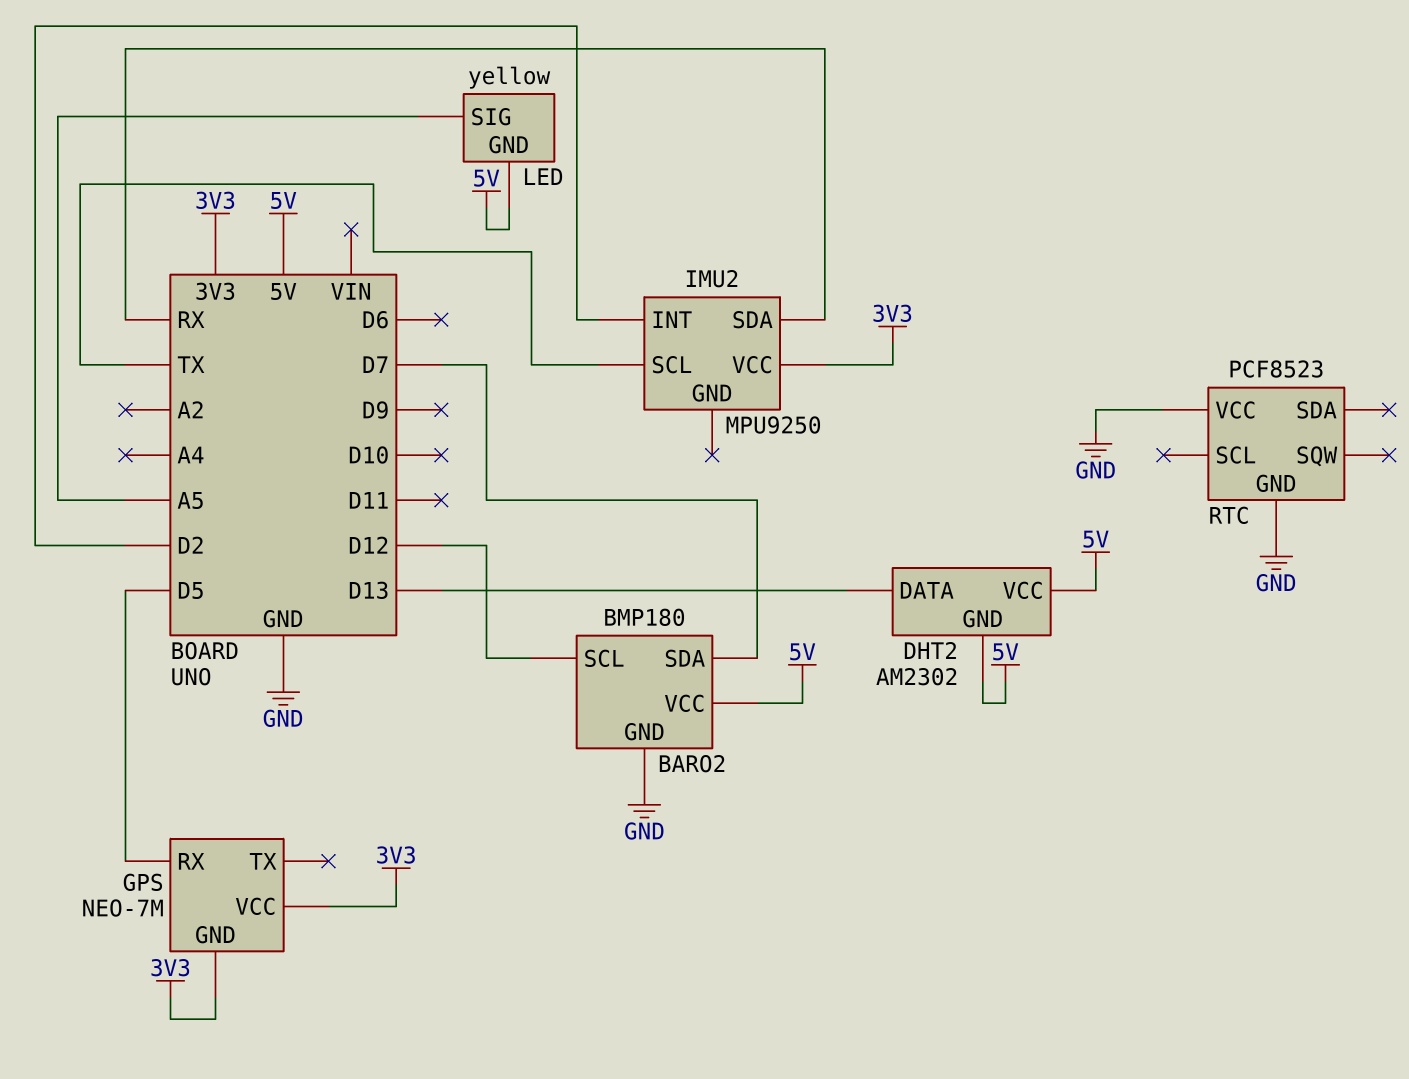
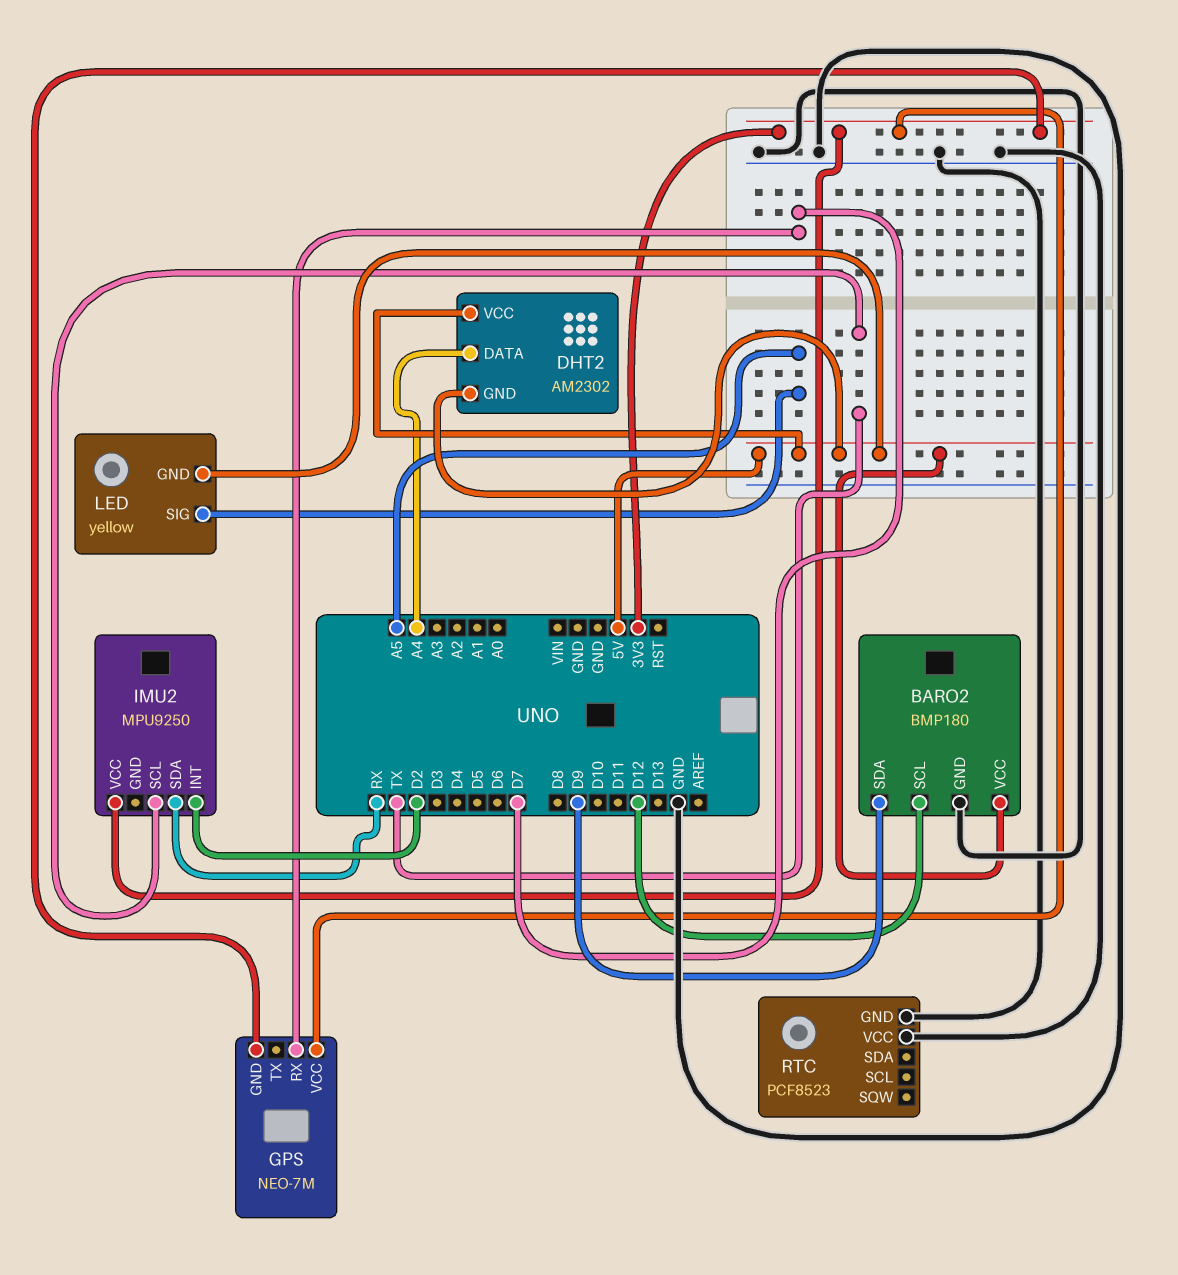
BARO2 pin SDA: D7 -> D9
DHT2 pin DATA: D13 -> A4
GPS pin RX: D5 -> D7

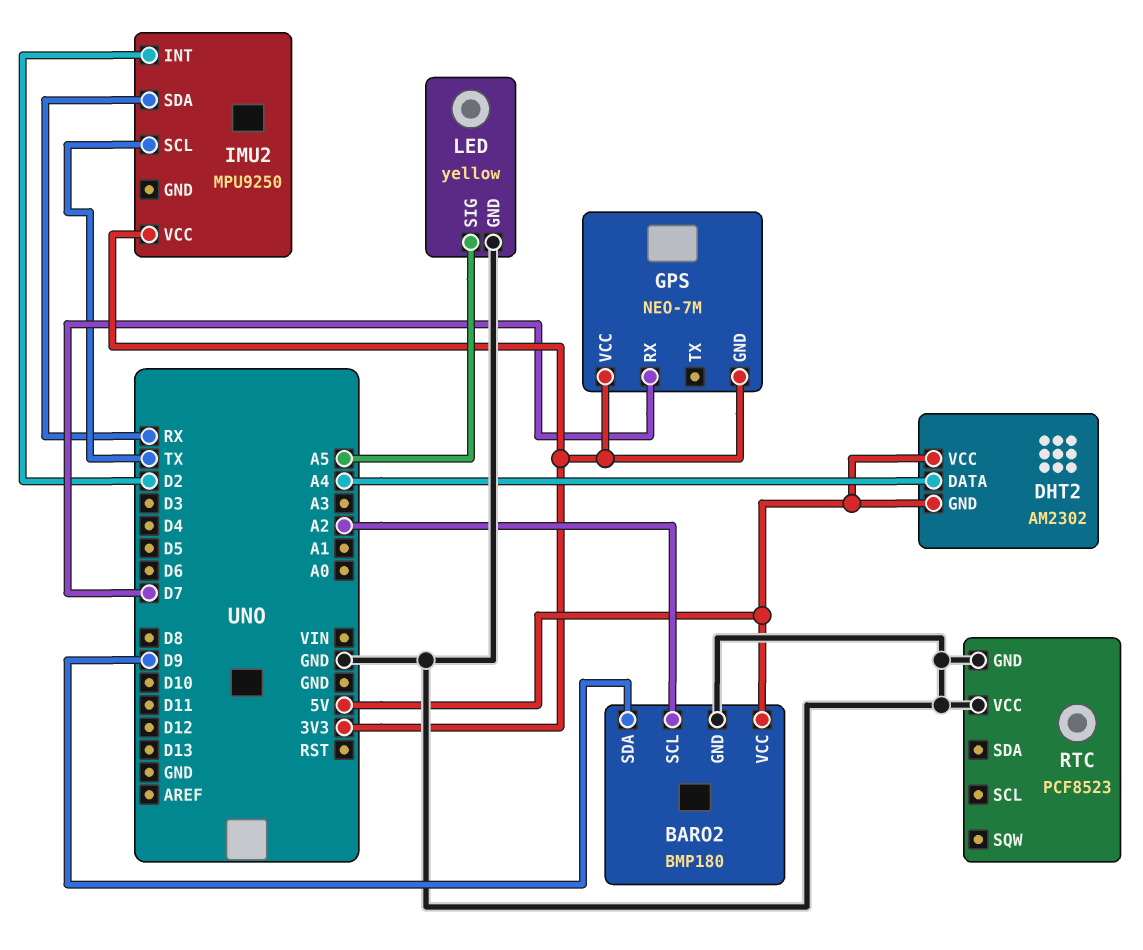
BARO2 pin SCL: D12 -> A2
LED pin GND: 5V -> GND

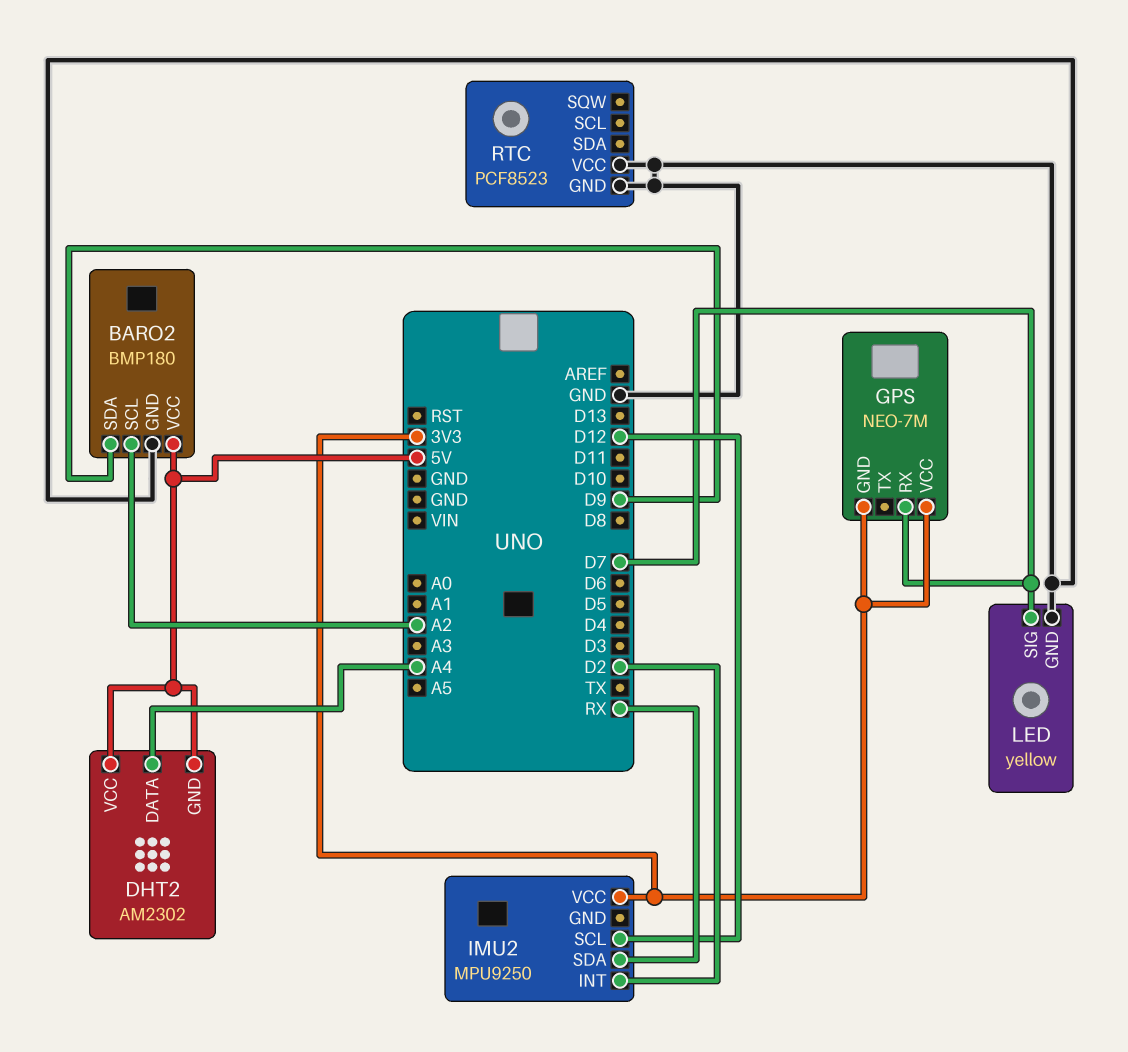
IMU2 pin SCL: TX -> D12
LED pin SIG: A5 -> D7

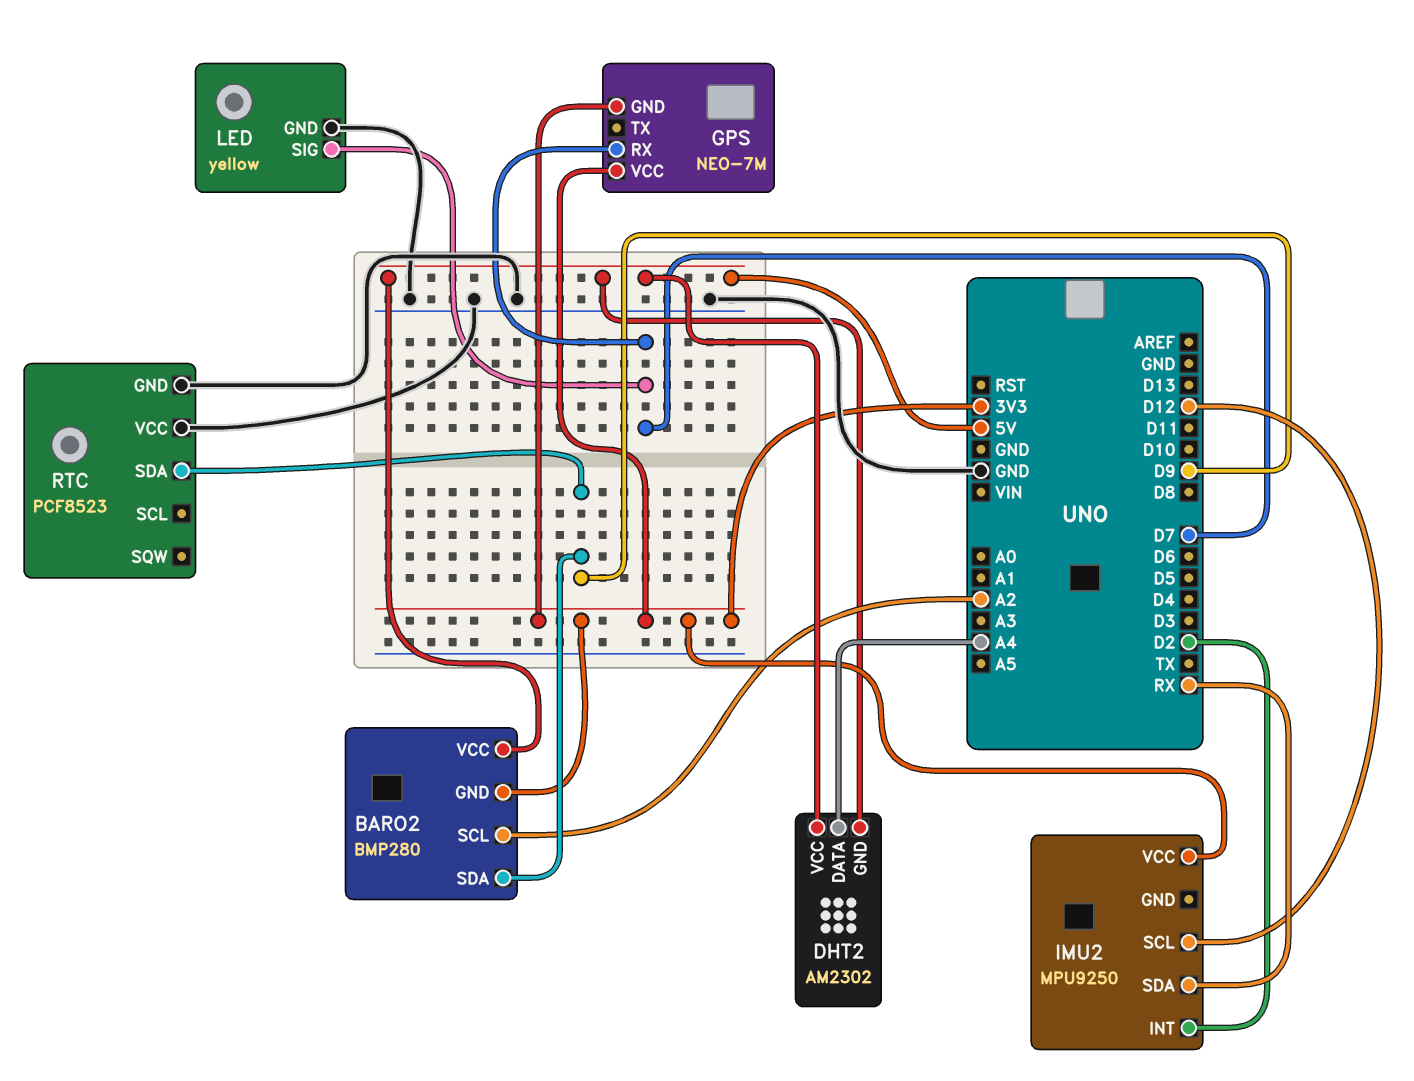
BARO2: BMP180 -> BMP280
BARO2 pin GND: GND -> 3V3
RTC pin SDA: none -> D9

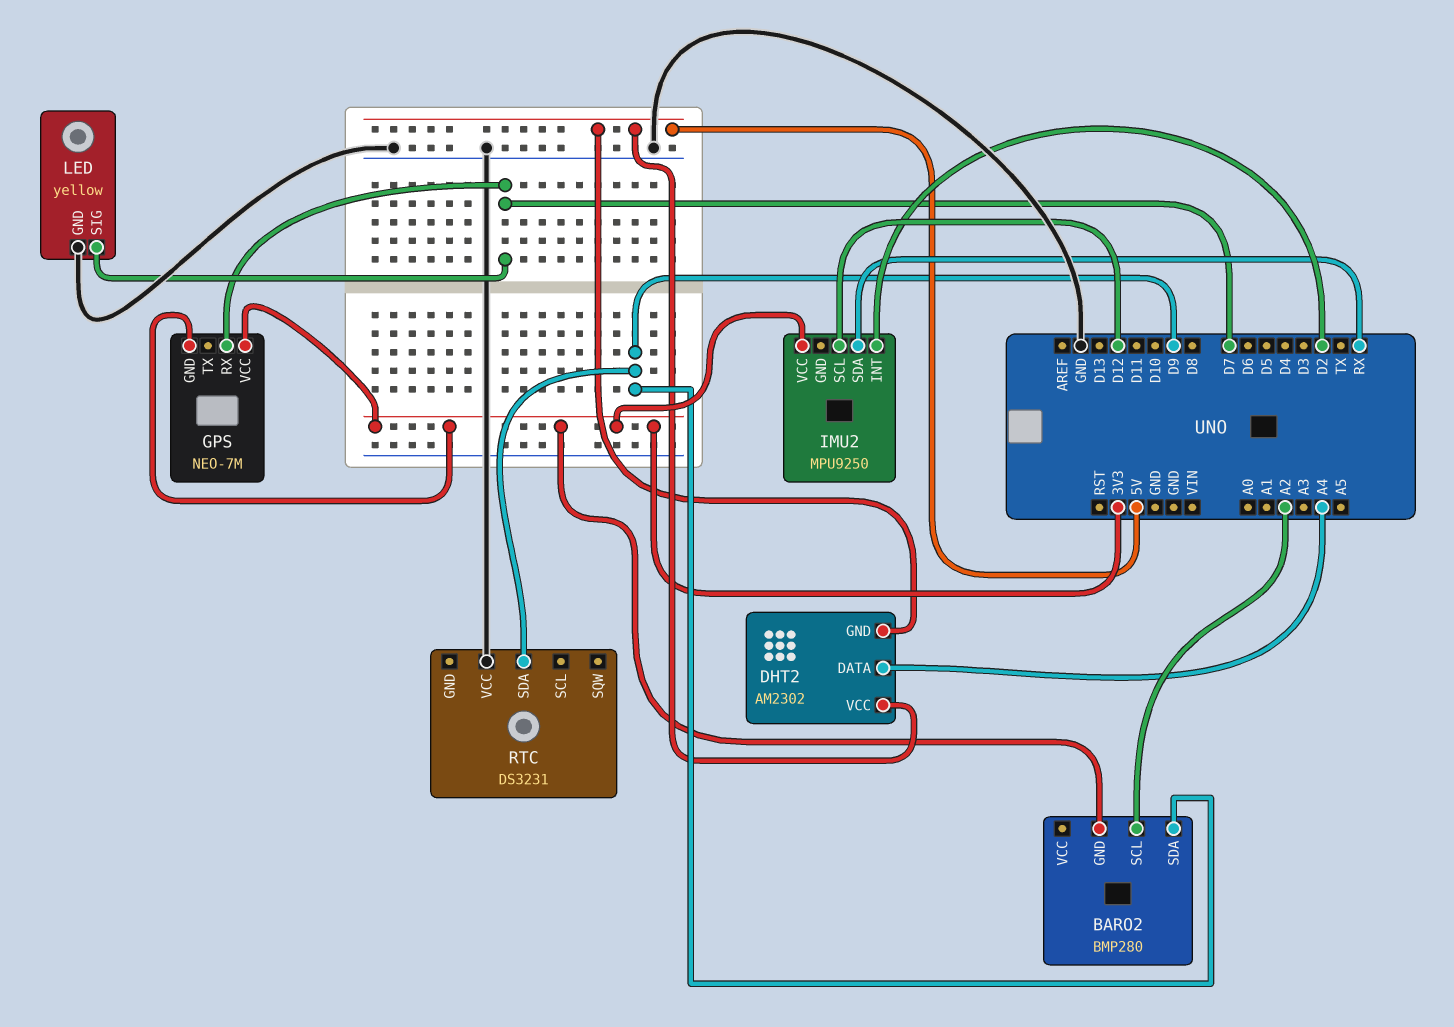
BARO2 pin VCC: 5V -> none
RTC: PCF8523 -> DS3231
RTC pin GND: GND -> none

